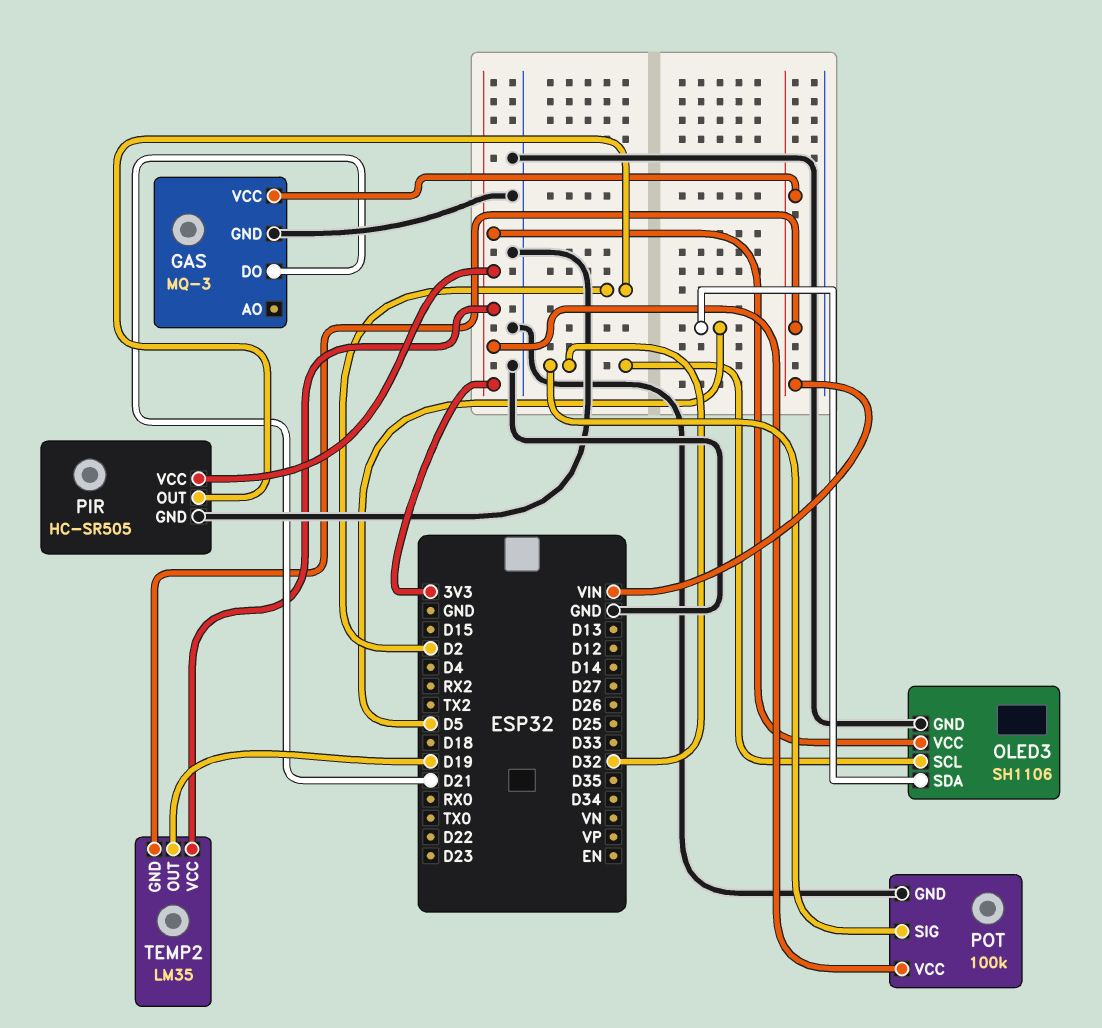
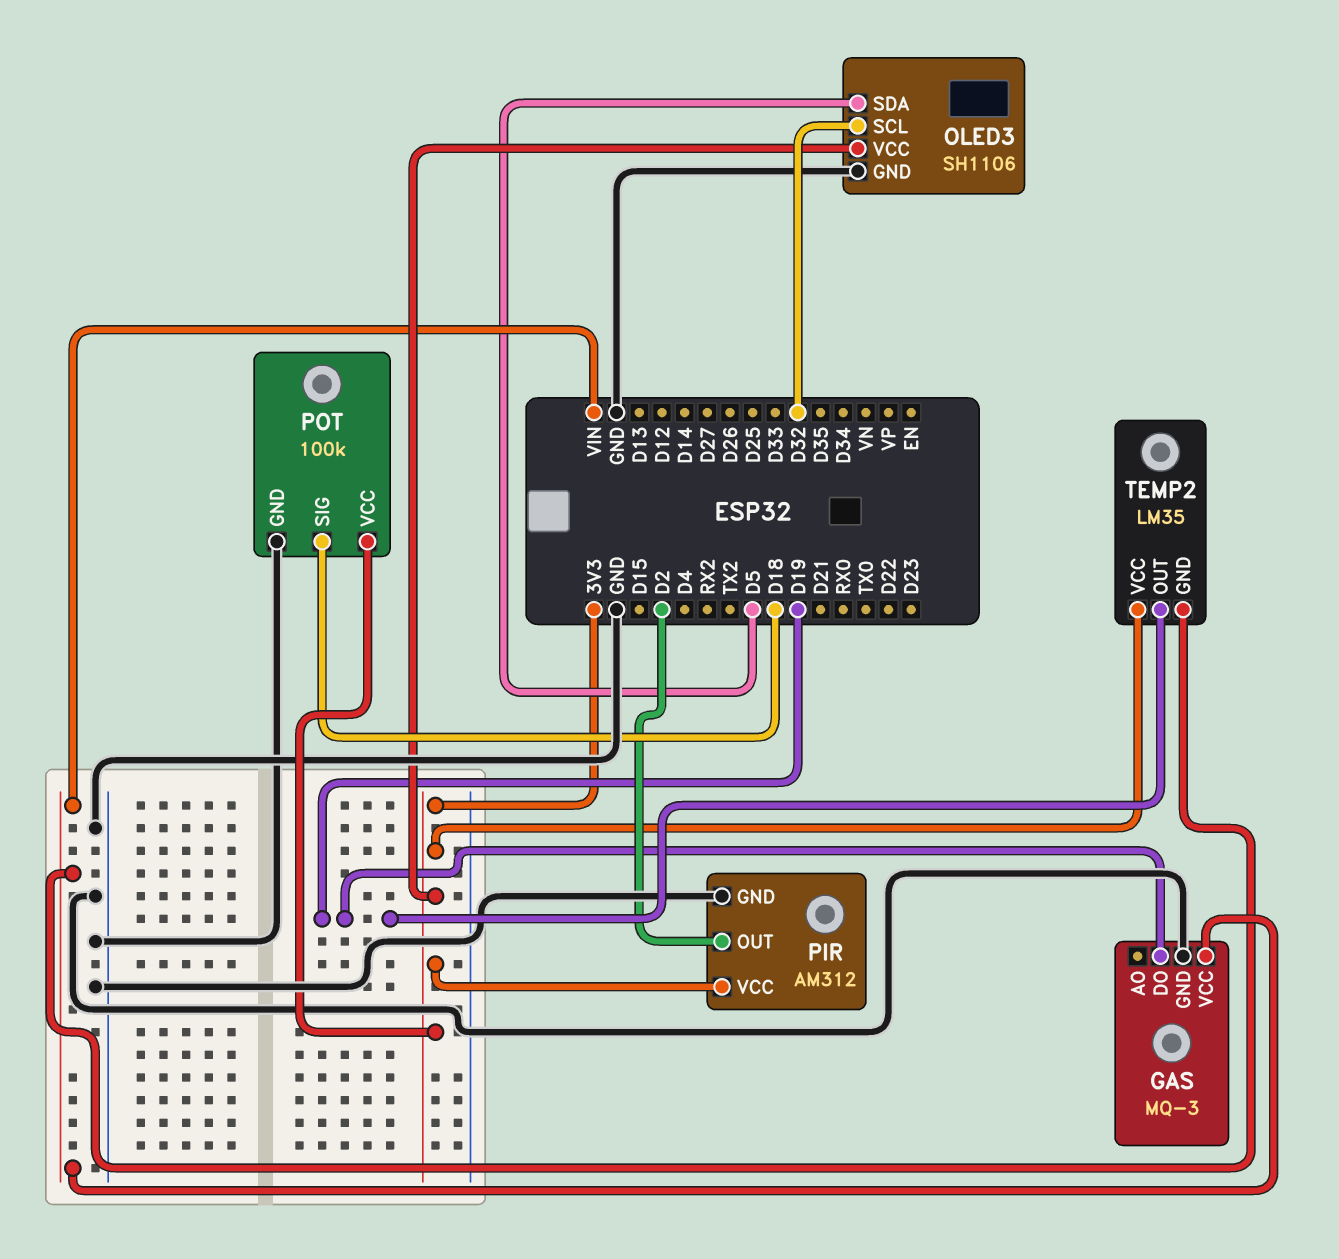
GAS pin DO: D21 -> D19
PIR: HC-SR505 -> AM312
POT pin SIG: D32 -> D18

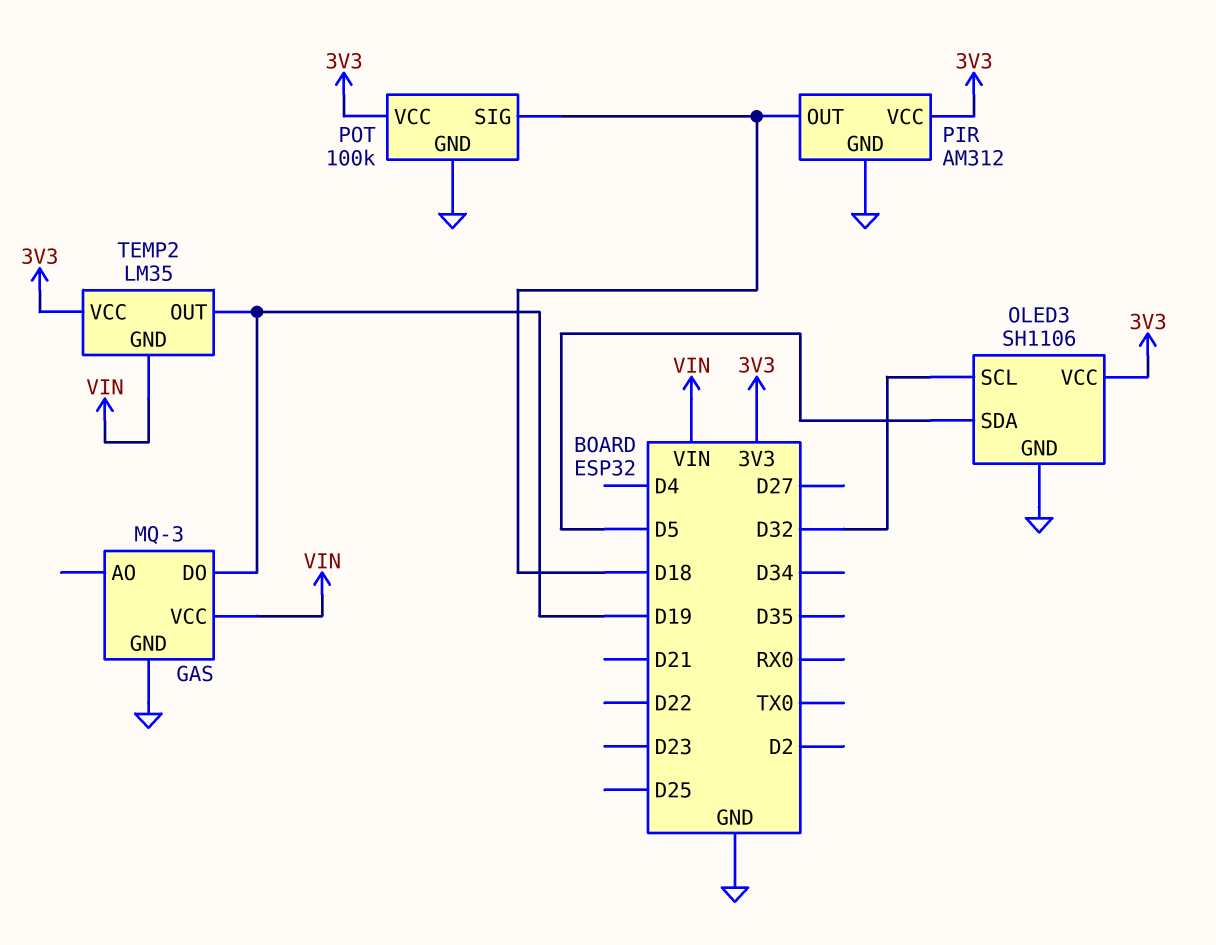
PIR pin OUT: D2 -> D18

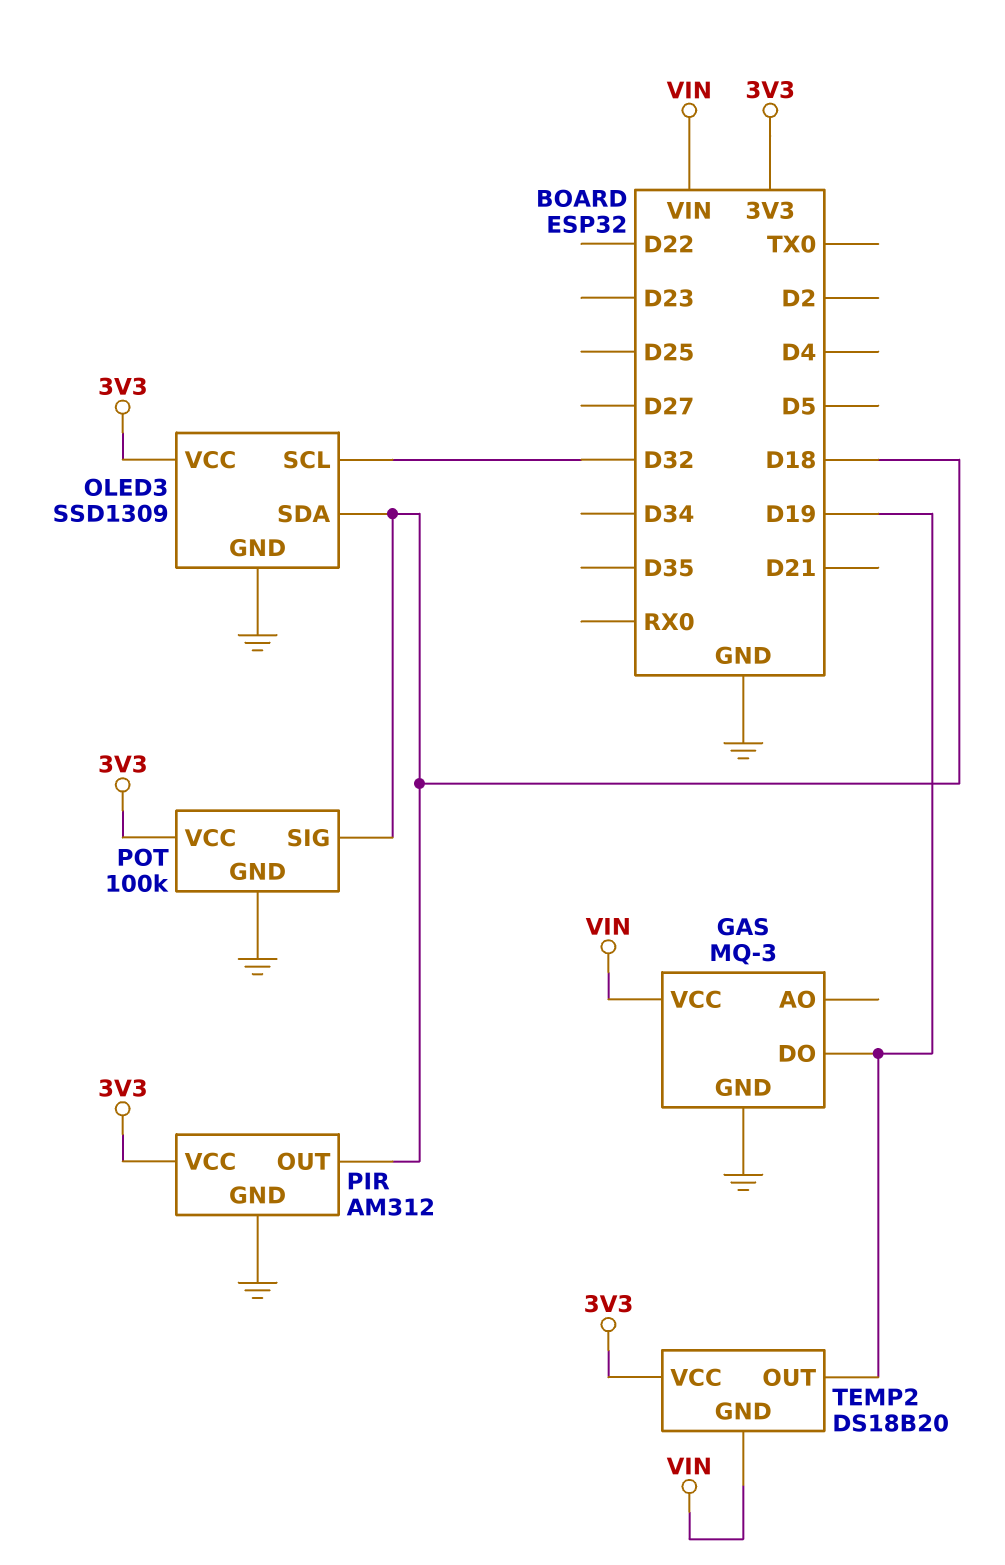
OLED3: SH1106 -> SSD1309
OLED3 pin SDA: D5 -> D18
TEMP2: LM35 -> DS18B20

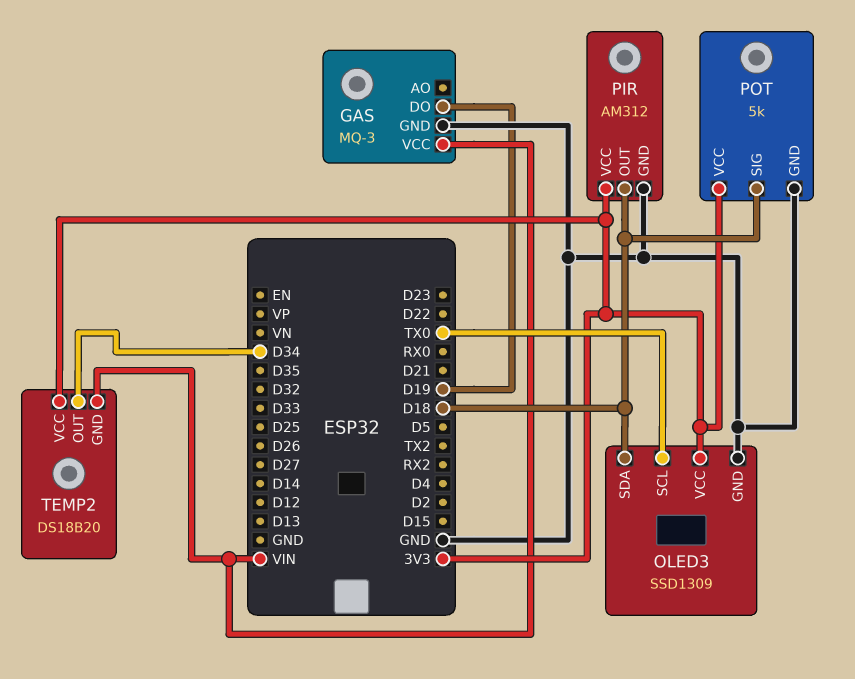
OLED3 pin SCL: D32 -> TX0
POT: 100k -> 5k
TEMP2 pin OUT: D19 -> D34

